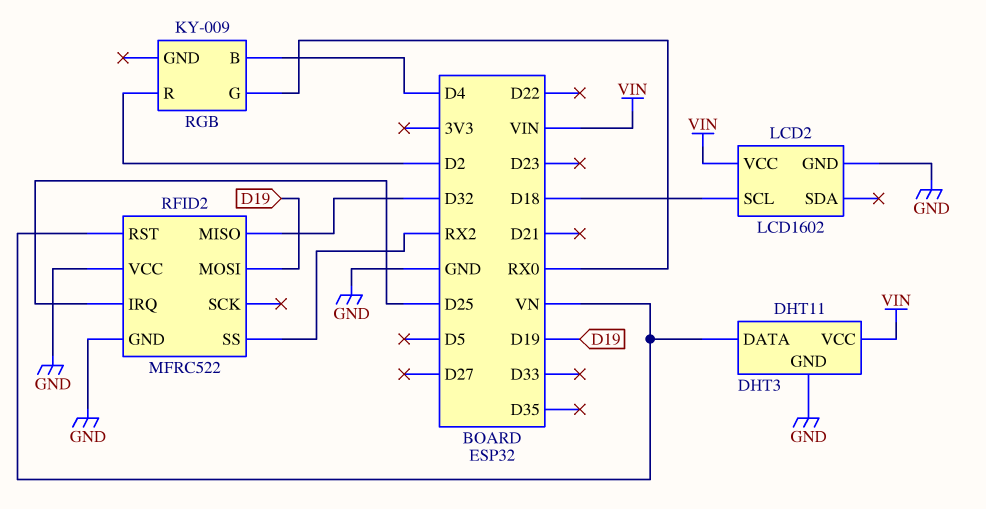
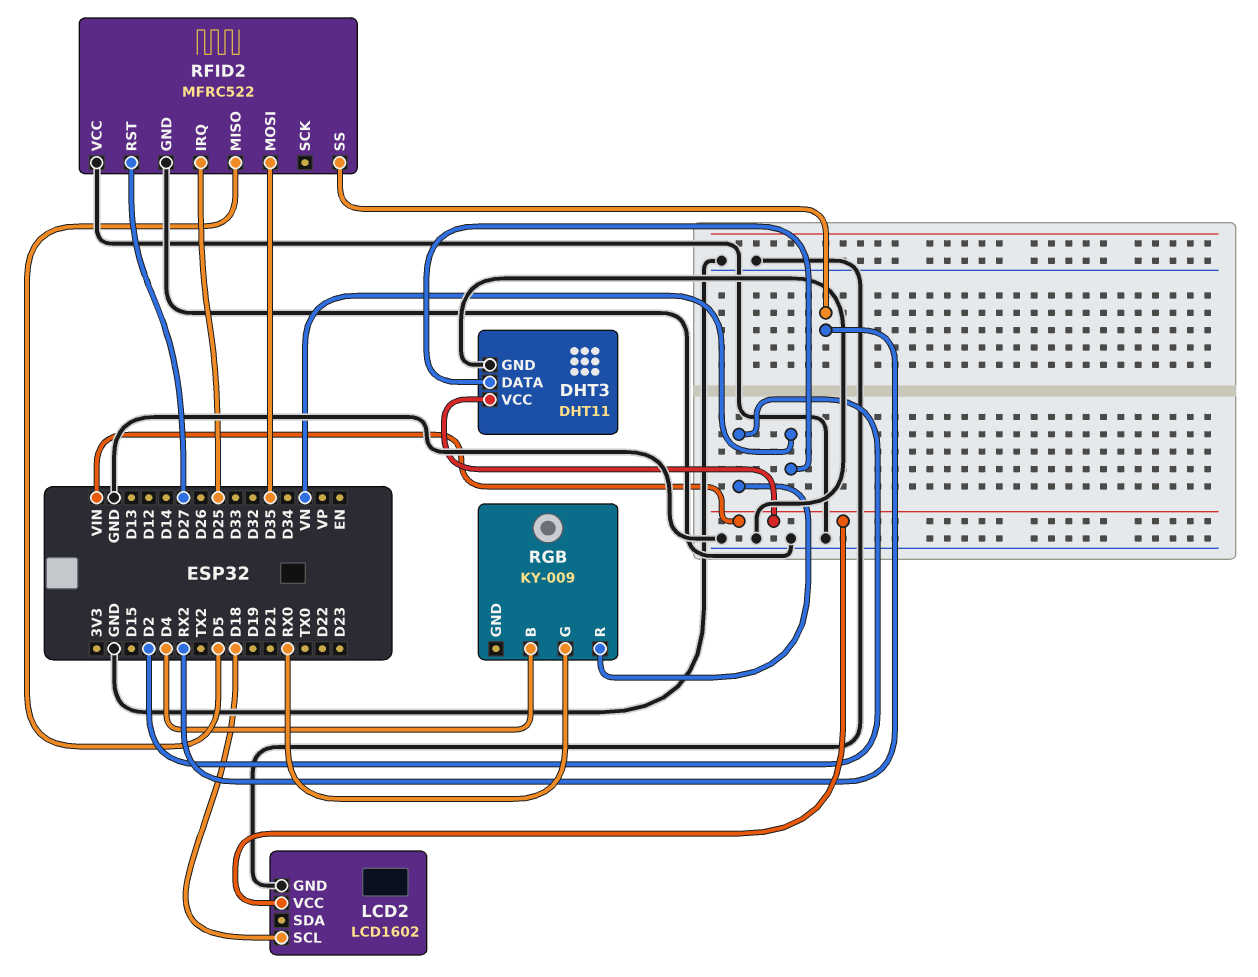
RFID2 pin MISO: D32 -> D5
RFID2 pin MOSI: D19 -> D35
RFID2 pin RST: VN -> D27

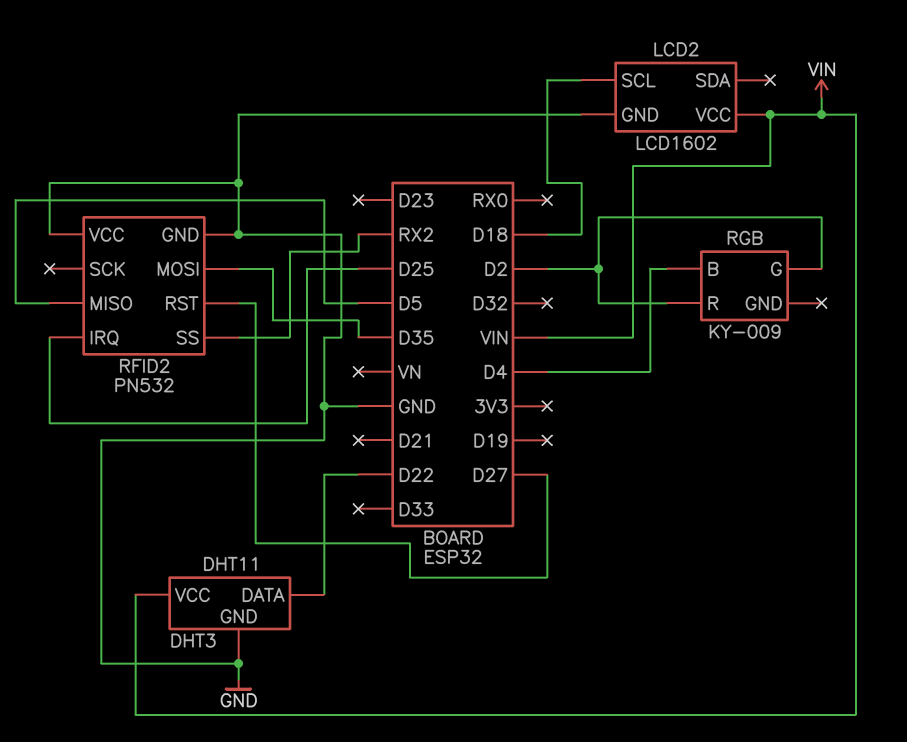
DHT3 pin DATA: VN -> D22
RFID2: MFRC522 -> PN532
RGB pin G: RX0 -> D2

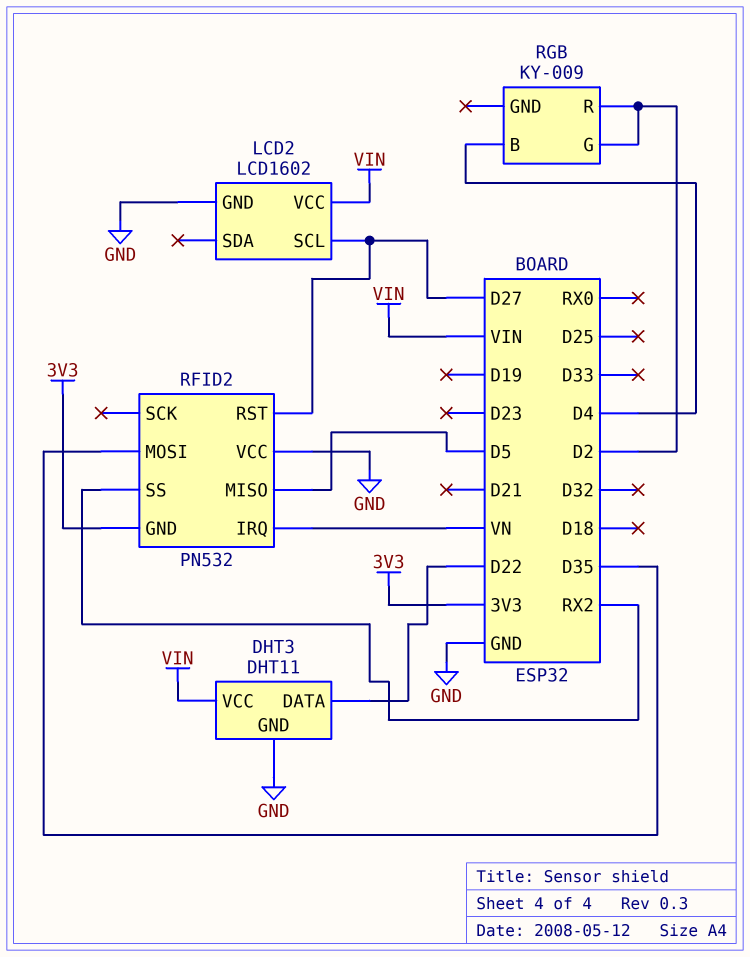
LCD2 pin SCL: D18 -> D27
RFID2 pin GND: GND -> 3V3
RFID2 pin IRQ: D25 -> VN

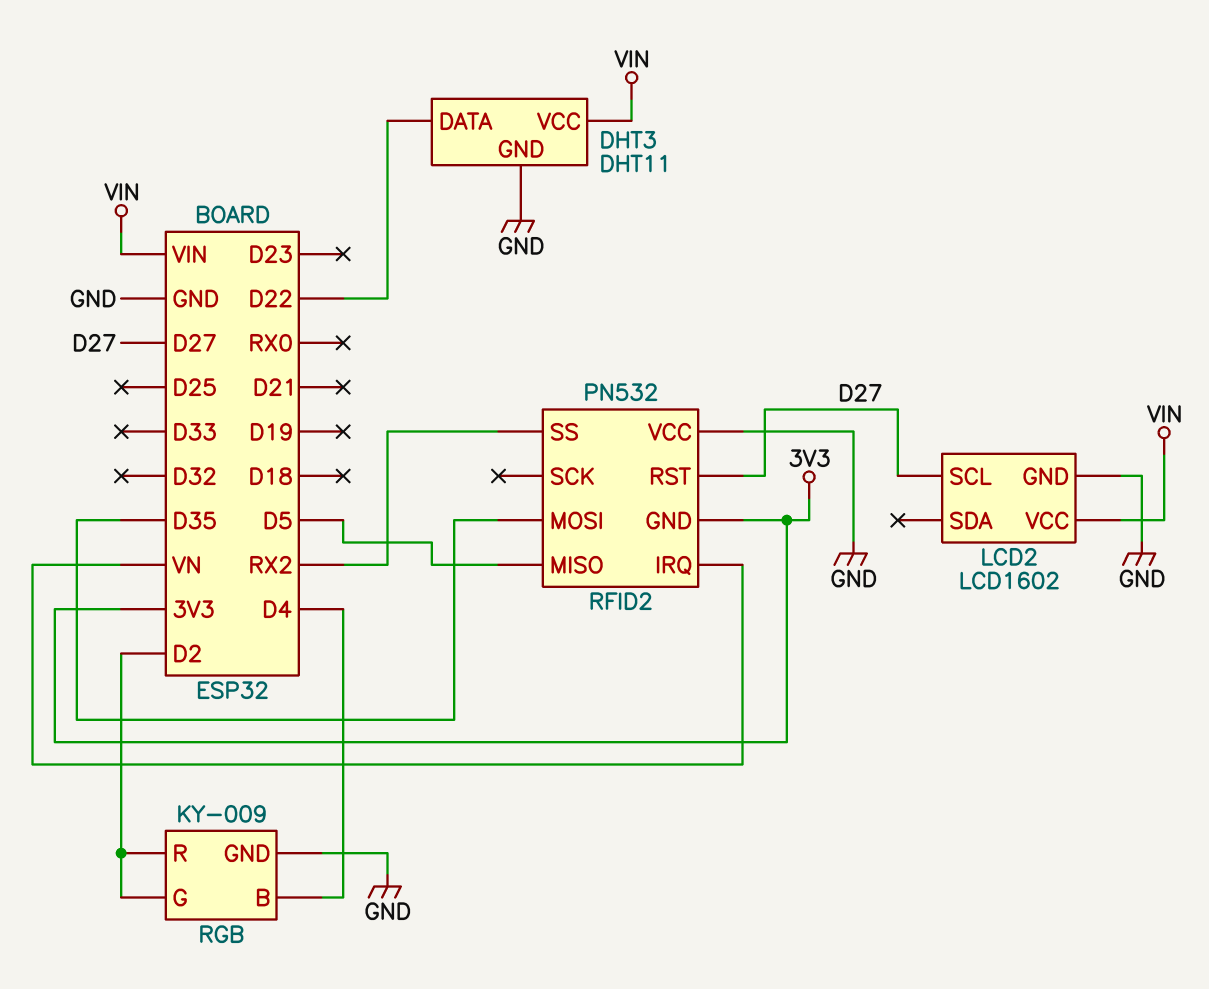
RGB pin GND: none -> GND

